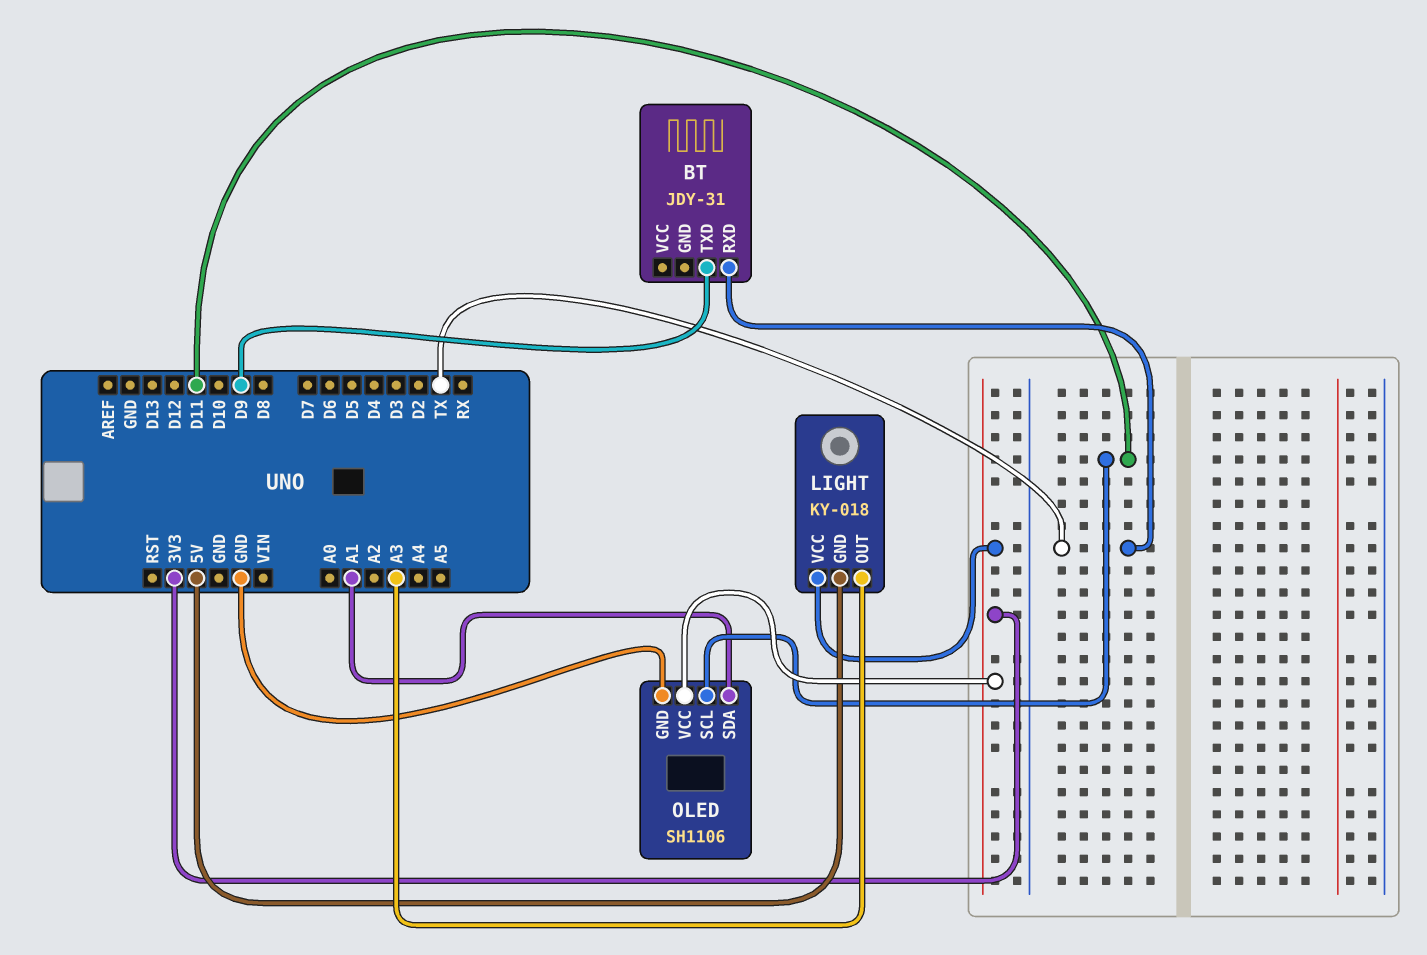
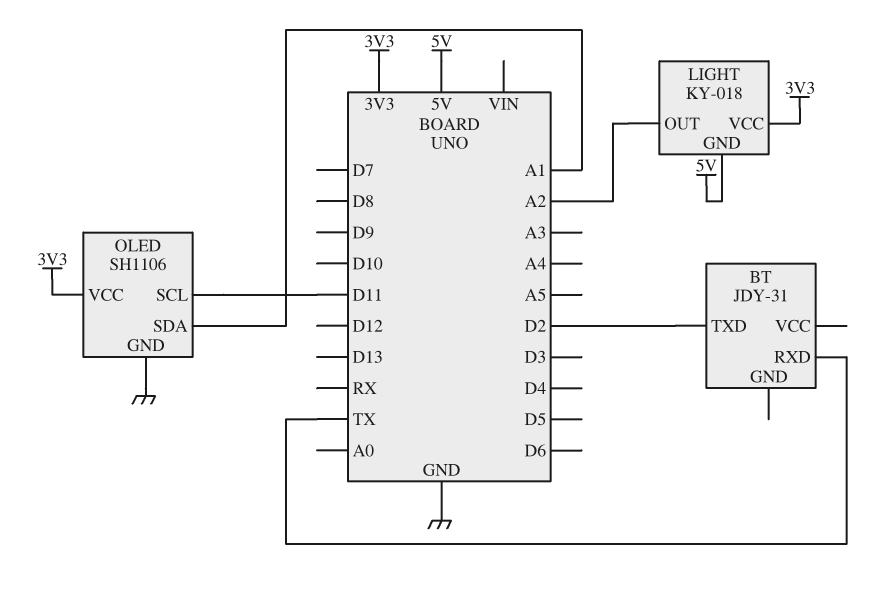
BT pin TXD: D9 -> D2
LIGHT pin OUT: A3 -> A2

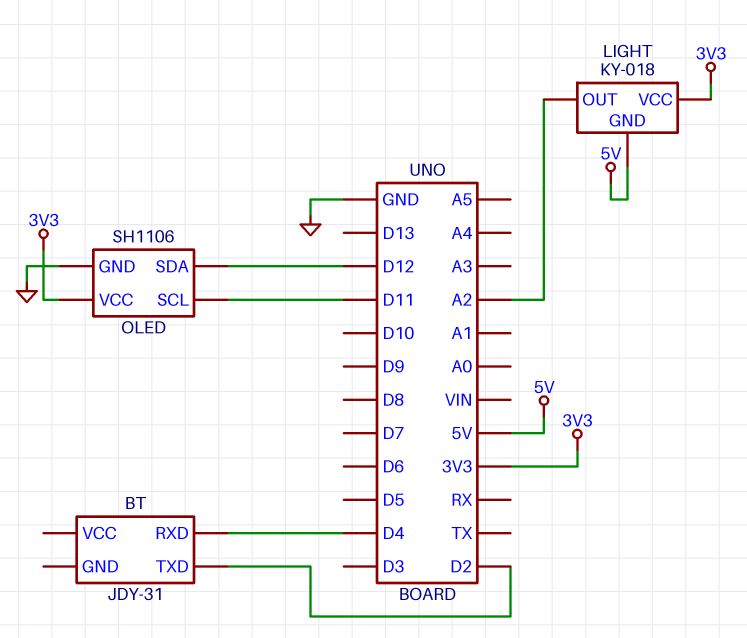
BT pin RXD: TX -> D4
OLED pin SDA: A1 -> D12

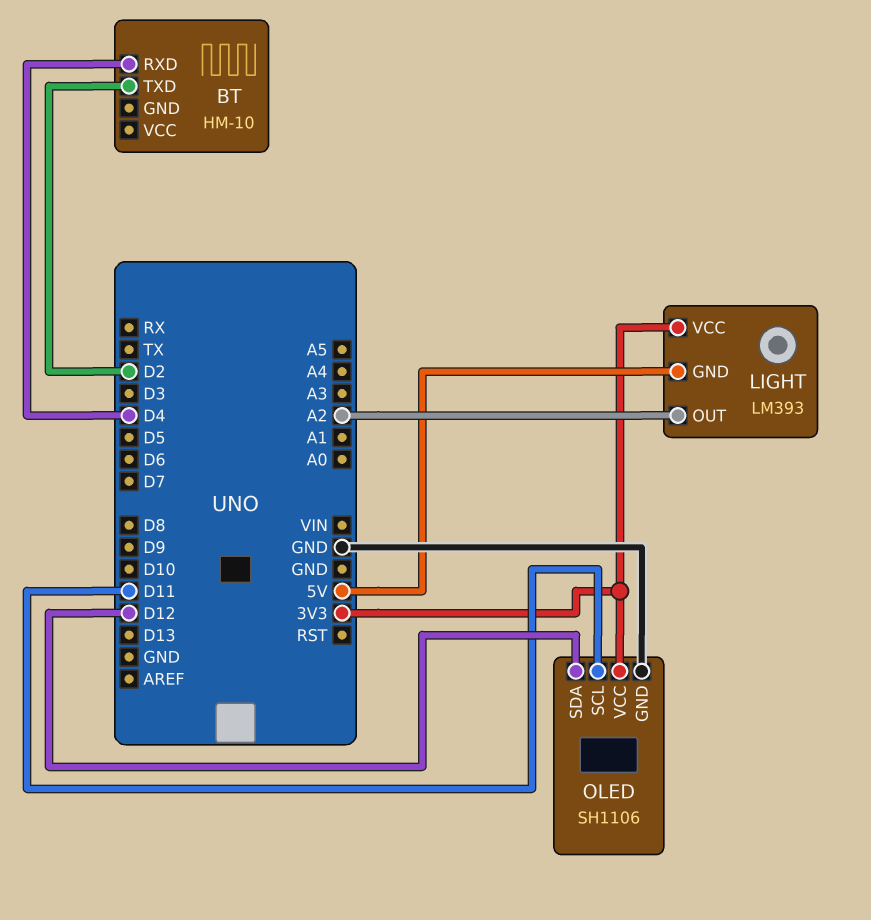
BT: JDY-31 -> HM-10
LIGHT: KY-018 -> LM393

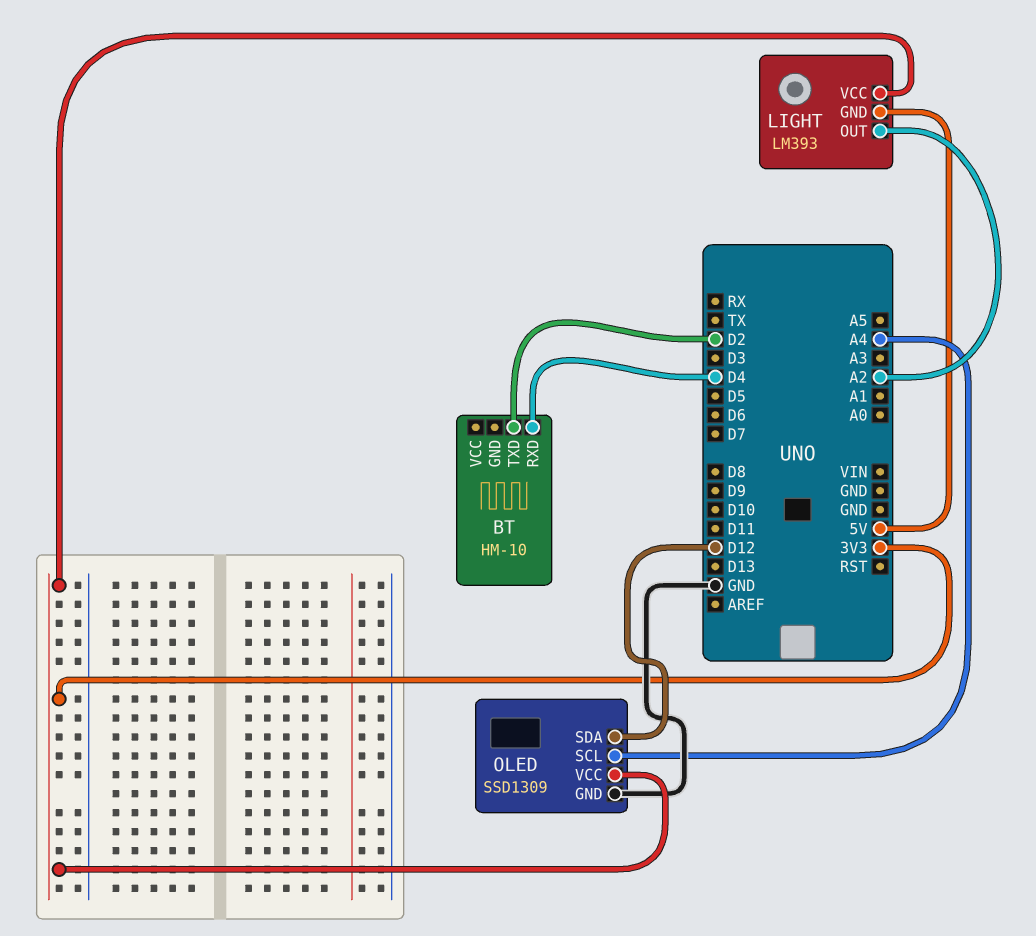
OLED: SH1106 -> SSD1309
OLED pin SCL: D11 -> A4

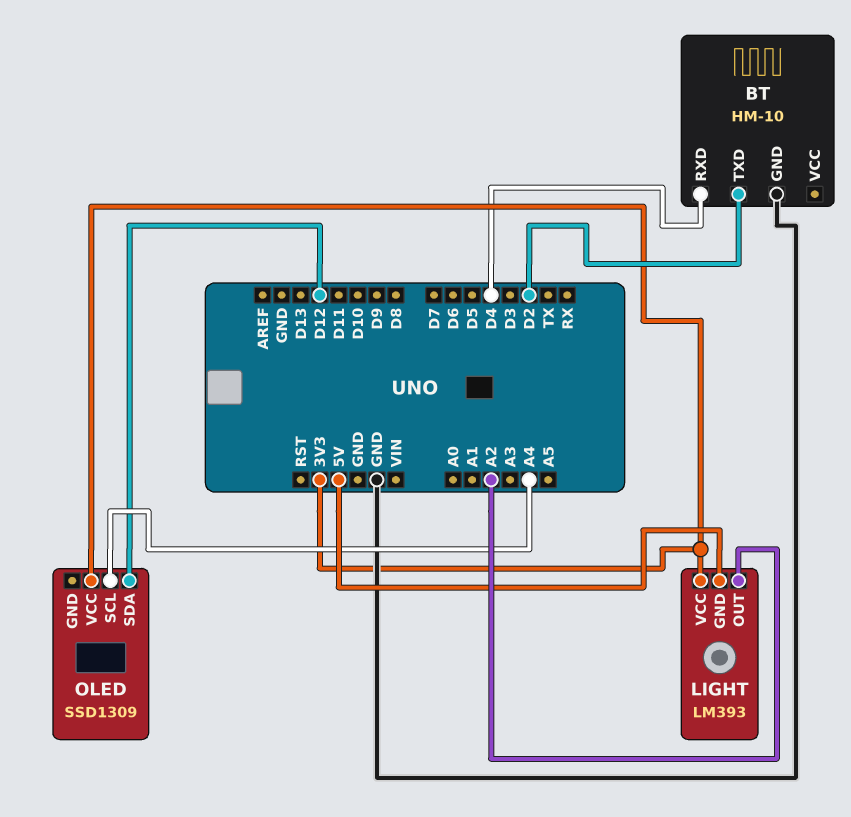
BT pin GND: none -> GND
OLED pin GND: GND -> none

